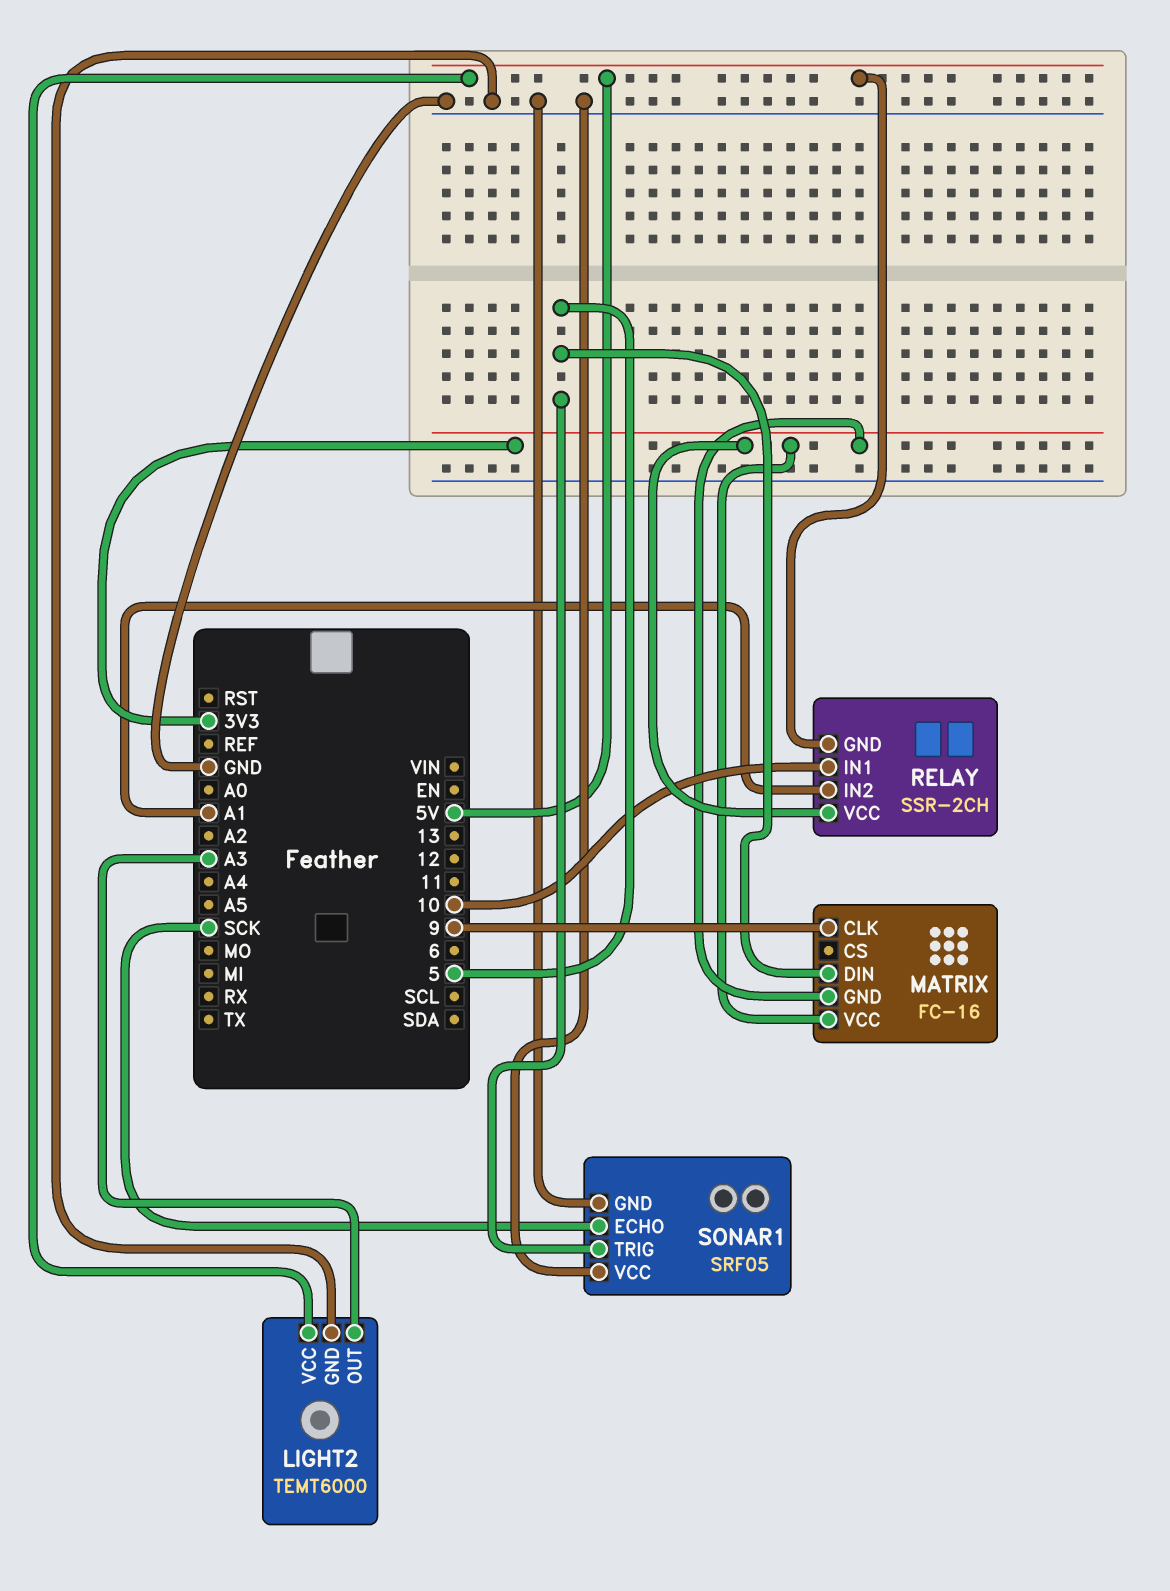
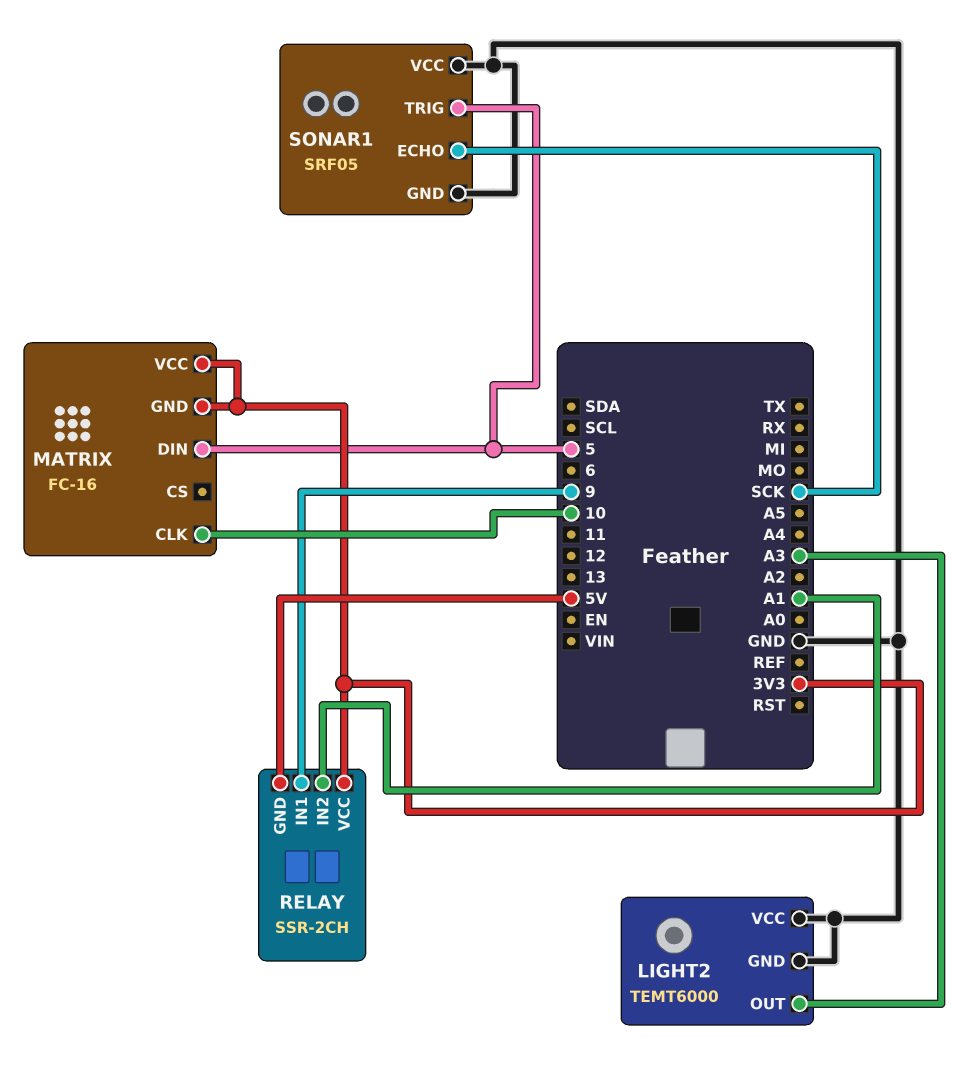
LIGHT2 pin VCC: 5V -> GND
MATRIX pin CLK: 9 -> 10
RELAY pin IN1: 10 -> 9

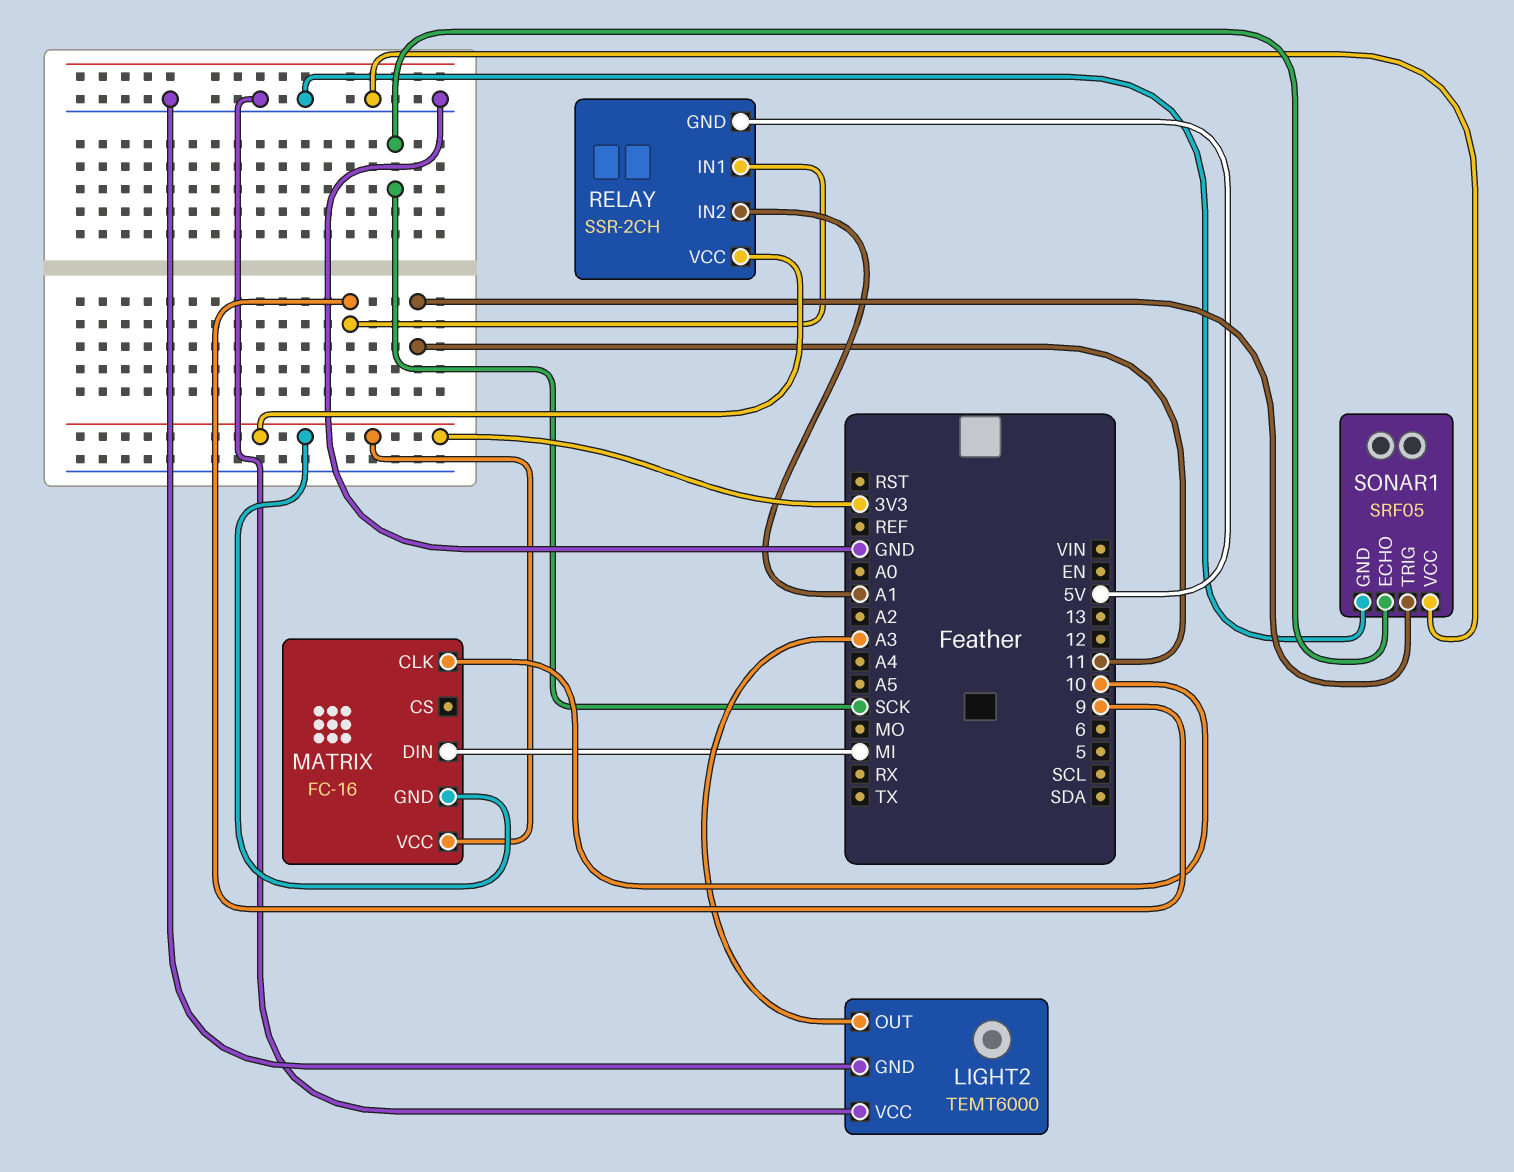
MATRIX pin DIN: 5 -> MI
SONAR1 pin TRIG: 5 -> 11

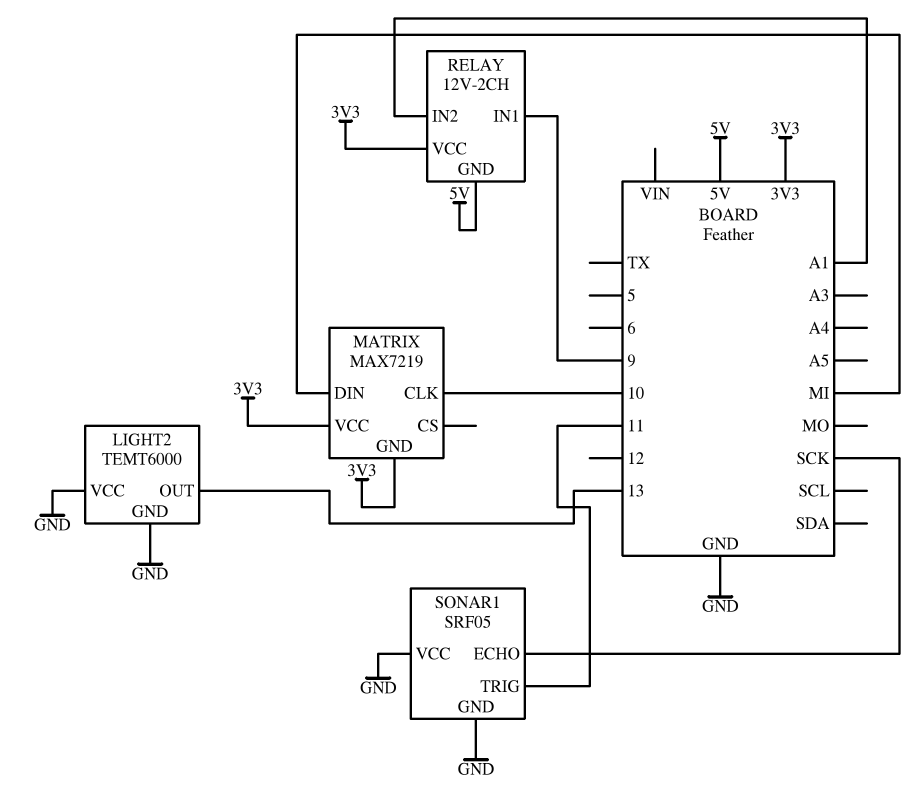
LIGHT2 pin OUT: A3 -> 13
MATRIX: FC-16 -> MAX7219
RELAY: SSR-2CH -> 12V-2CH

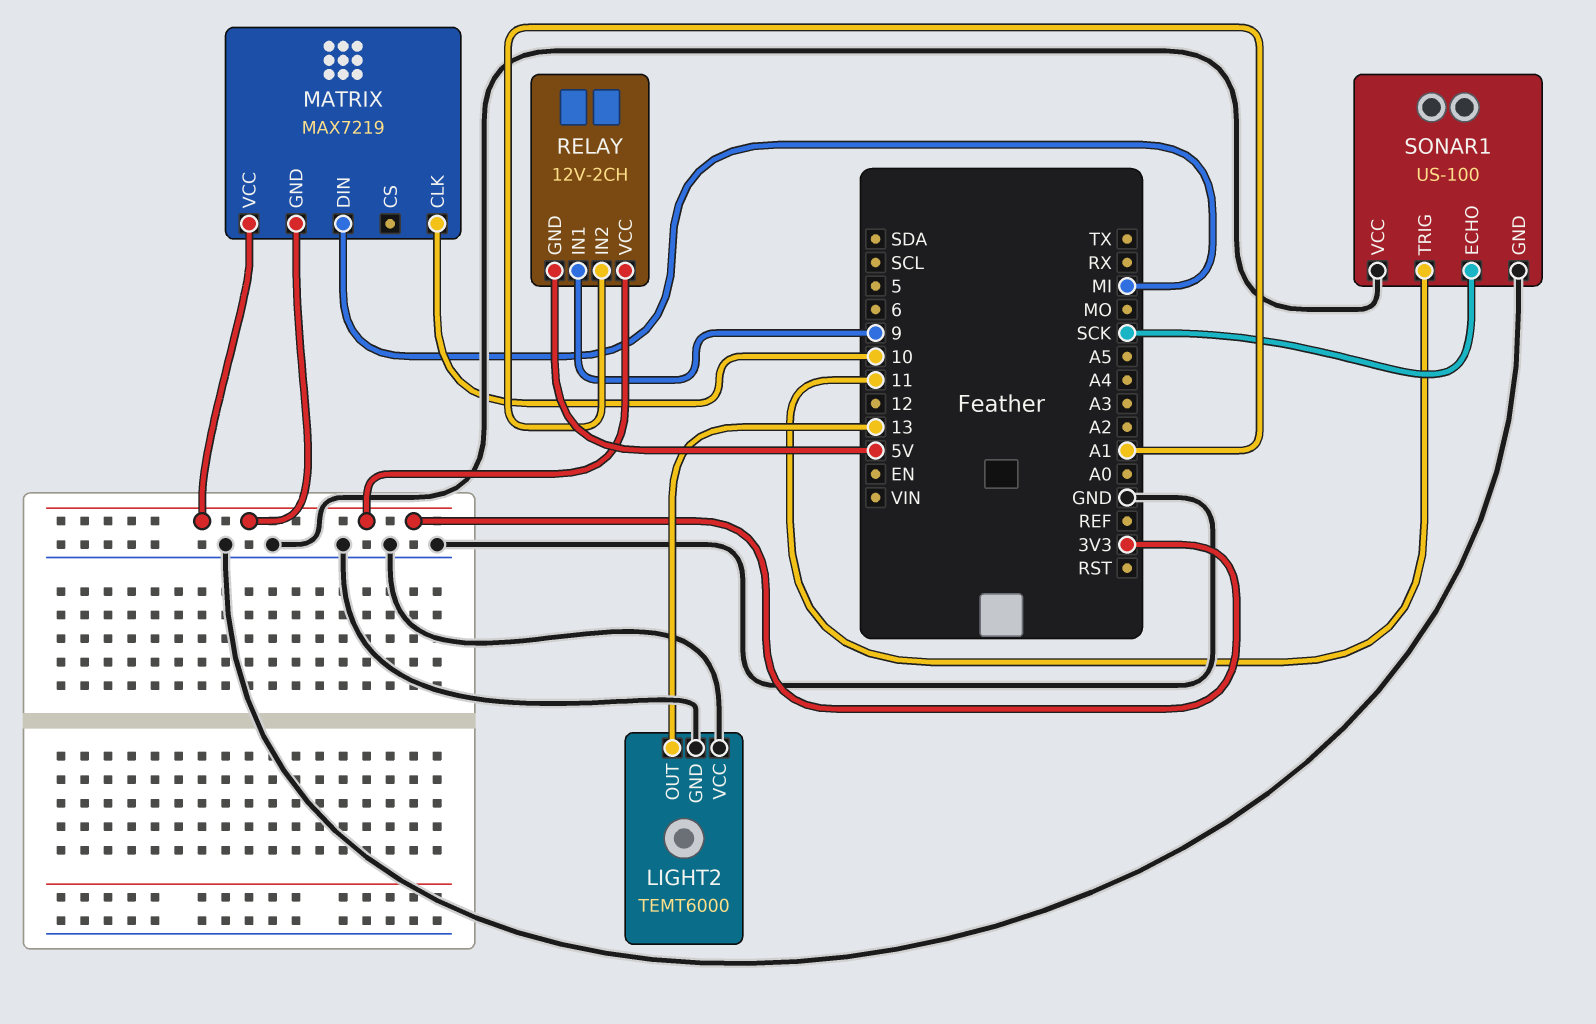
SONAR1: SRF05 -> US-100

